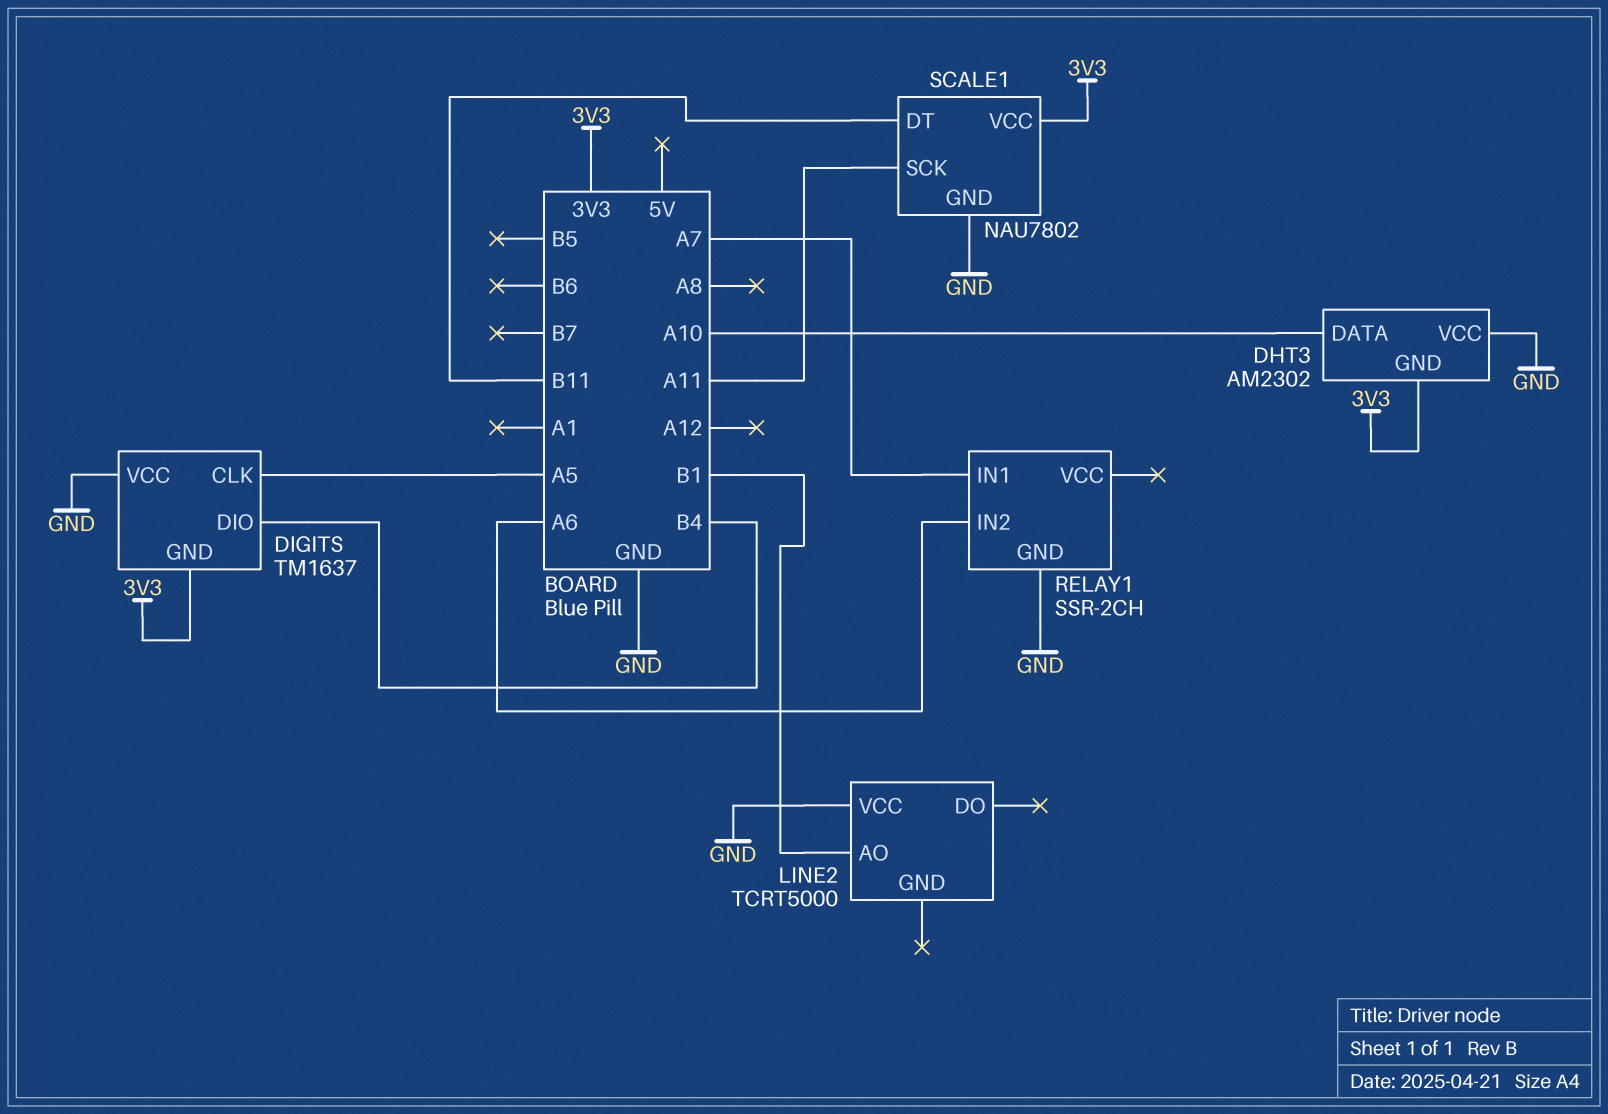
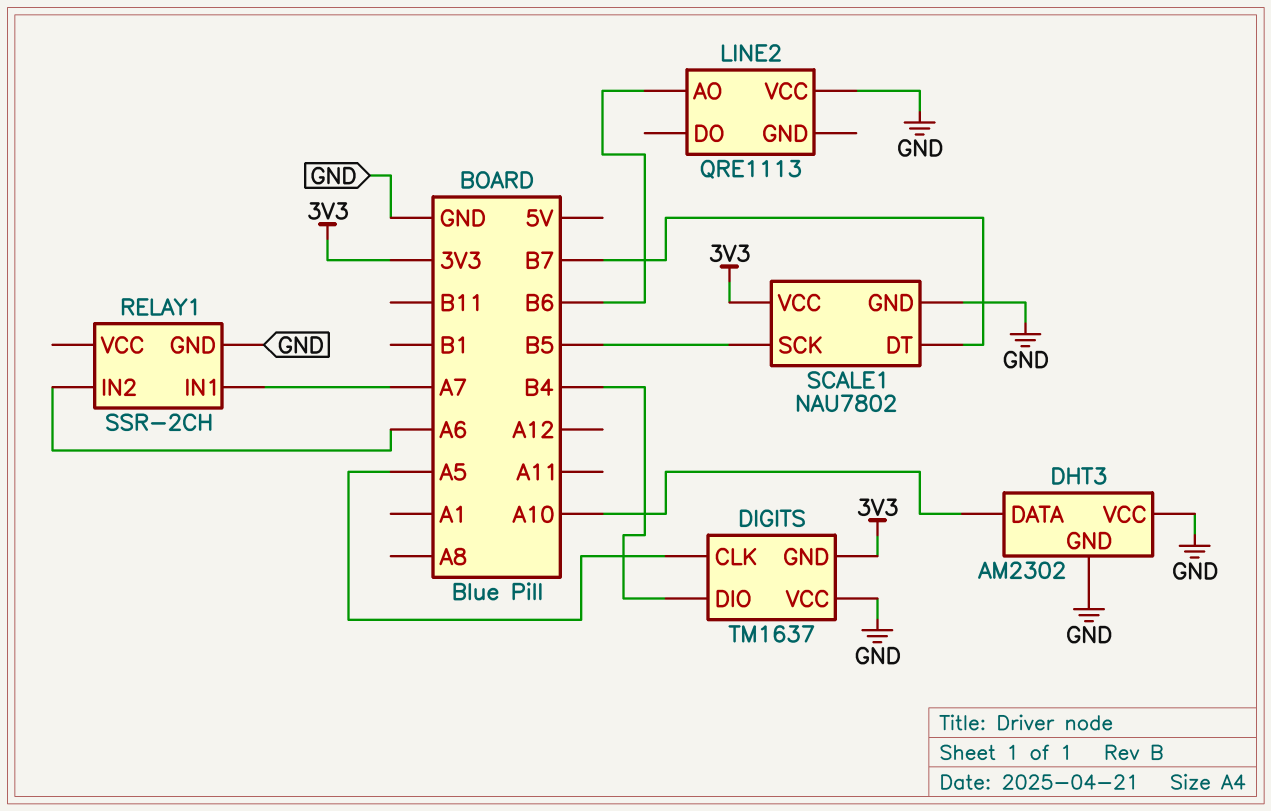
DHT3 pin GND: 3V3 -> GND
LINE2: TCRT5000 -> QRE1113
LINE2 pin AO: B1 -> B6
SCALE1 pin DT: B11 -> B7
SCALE1 pin SCK: A11 -> B5

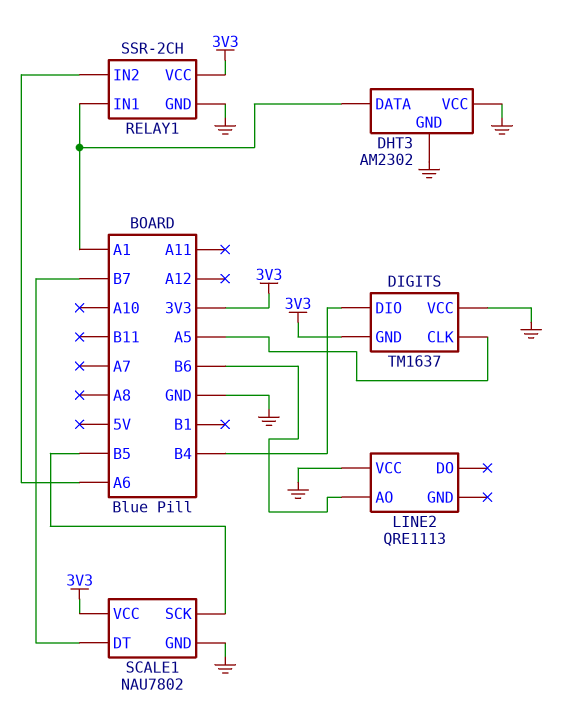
DHT3 pin DATA: A10 -> A1
RELAY1 pin IN1: A7 -> A1
RELAY1 pin VCC: none -> 3V3

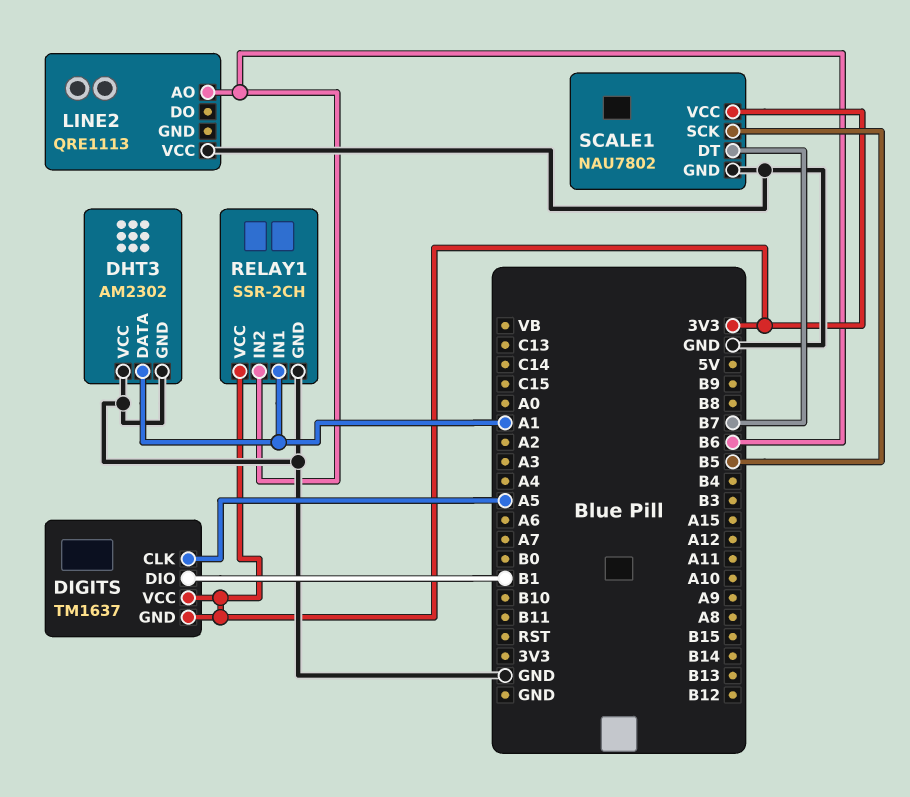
DIGITS pin DIO: B4 -> B1
DIGITS pin VCC: GND -> 3V3
RELAY1 pin IN2: A6 -> B6

